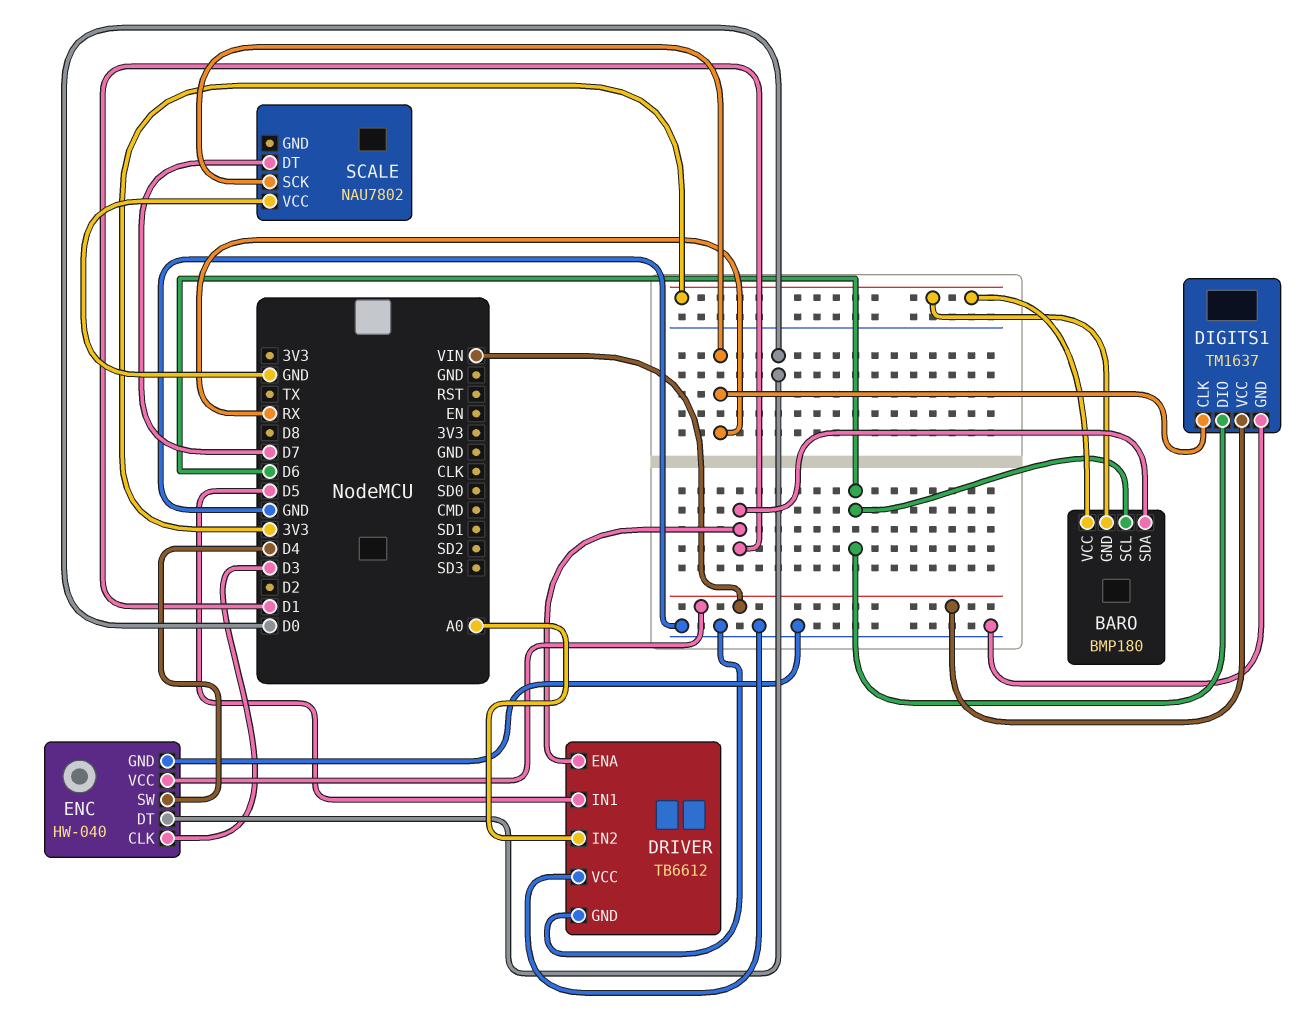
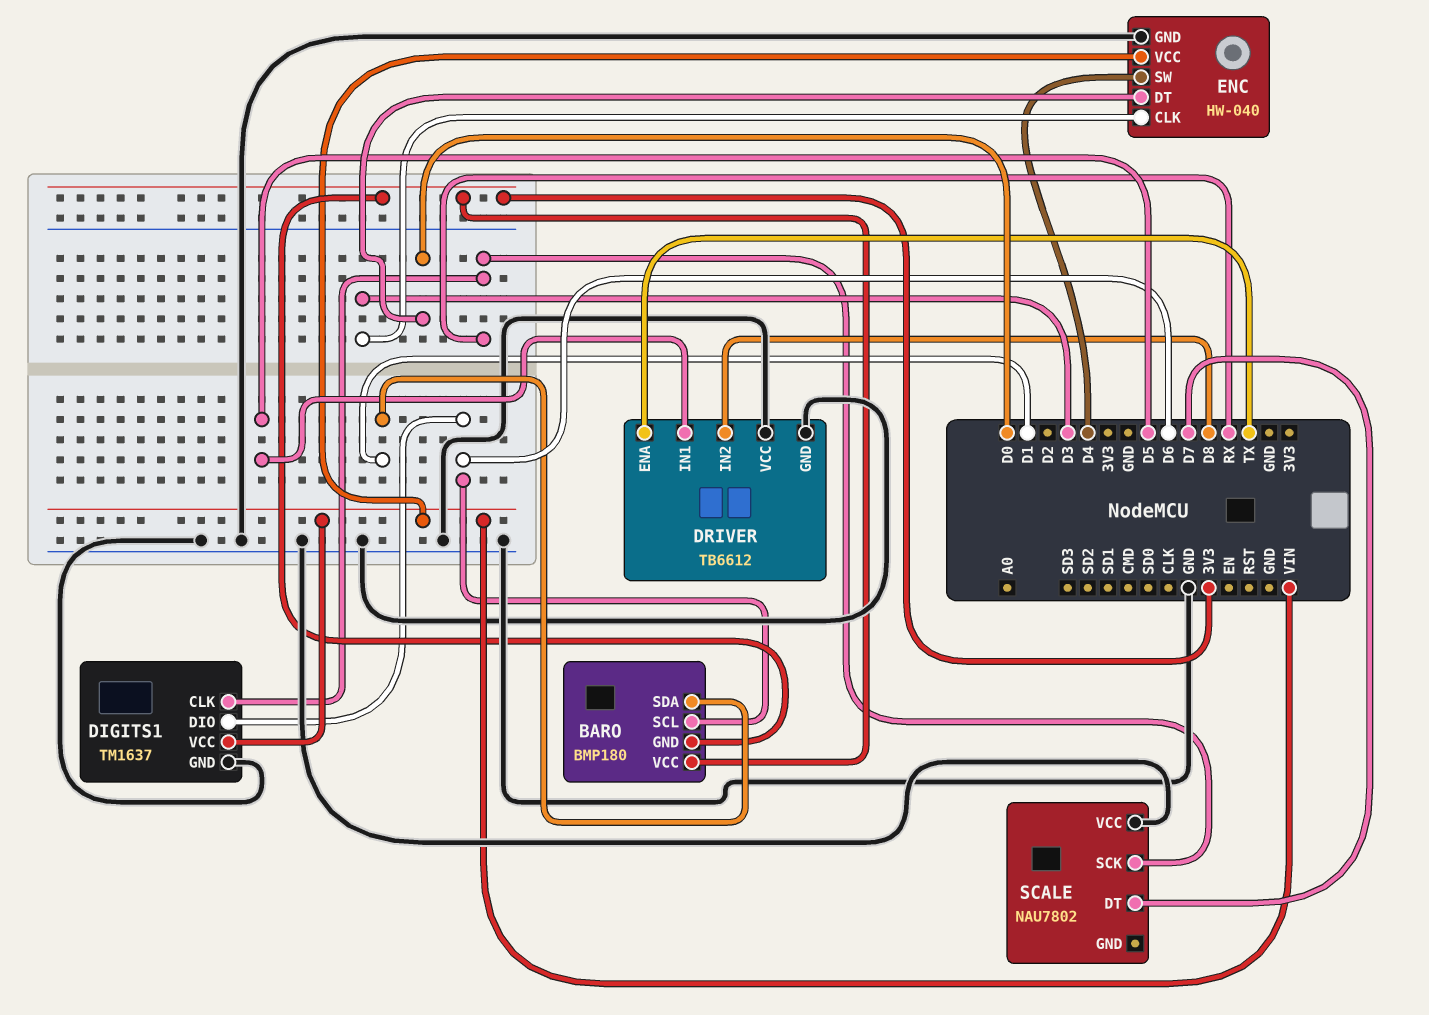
DRIVER pin ENA: D1 -> TX
DRIVER pin IN2: A0 -> D8

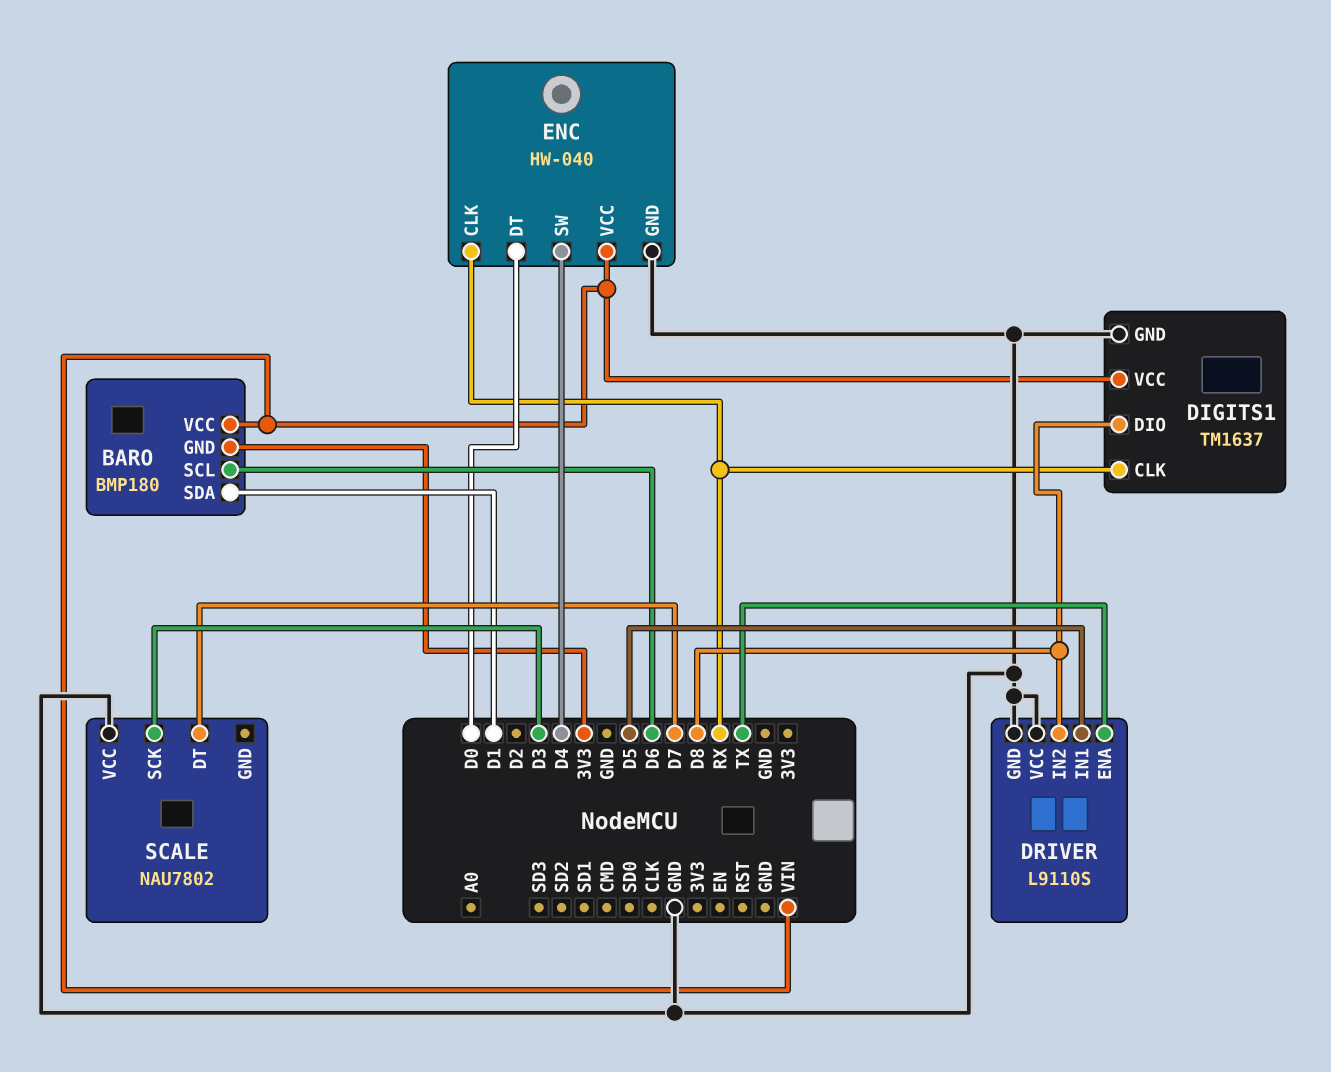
BARO pin VCC: 3V3 -> VIN
DIGITS1 pin DIO: D6 -> D8
DRIVER: TB6612 -> L9110S
ENC pin CLK: D3 -> RX
SCALE pin SCK: RX -> D3

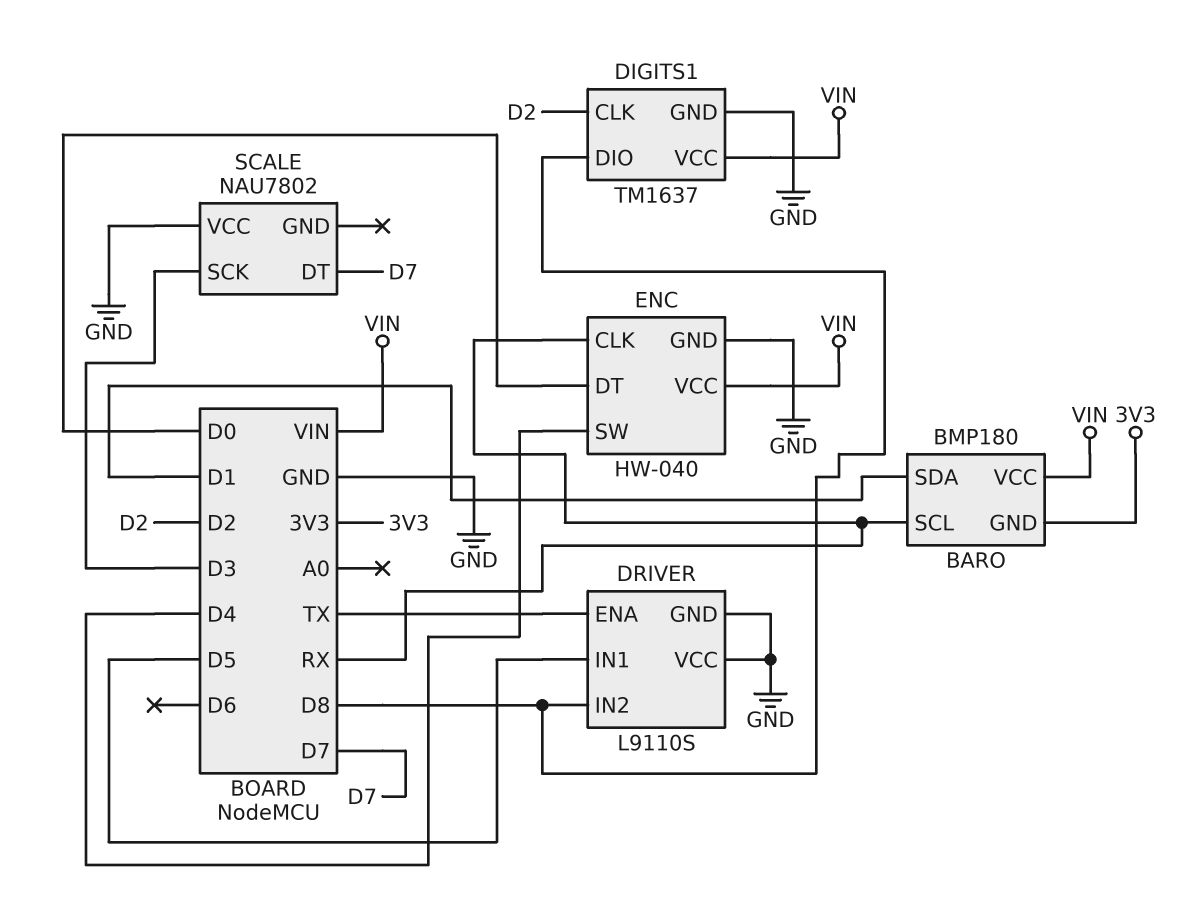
BARO pin SCL: D6 -> RX
DIGITS1 pin CLK: RX -> D2

